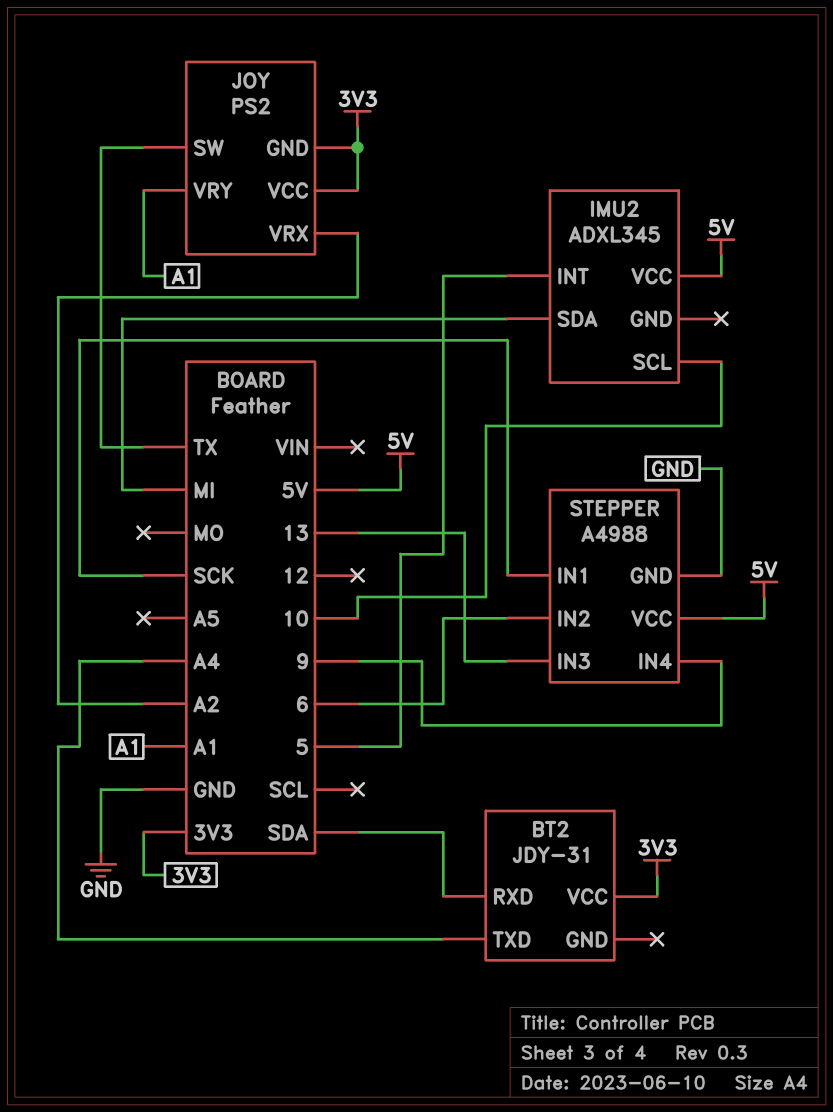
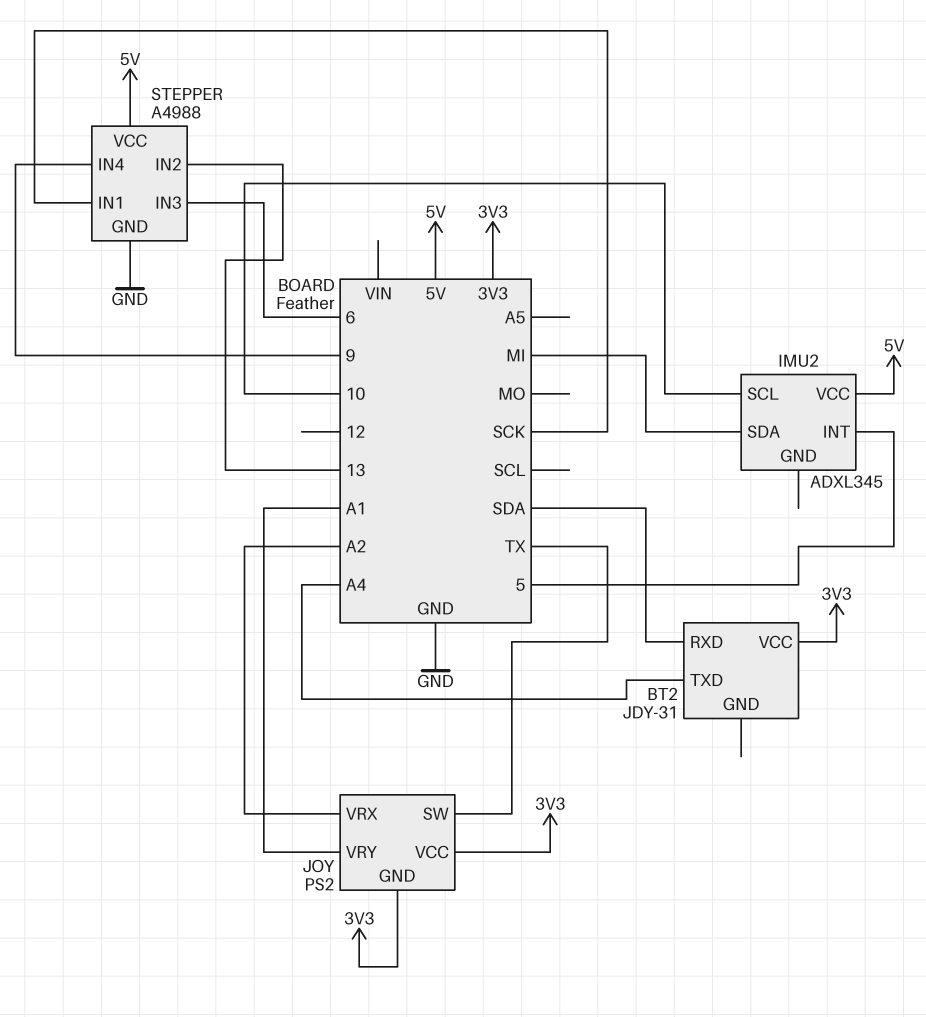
STEPPER pin IN2: 6 -> 13
STEPPER pin IN3: 13 -> 6

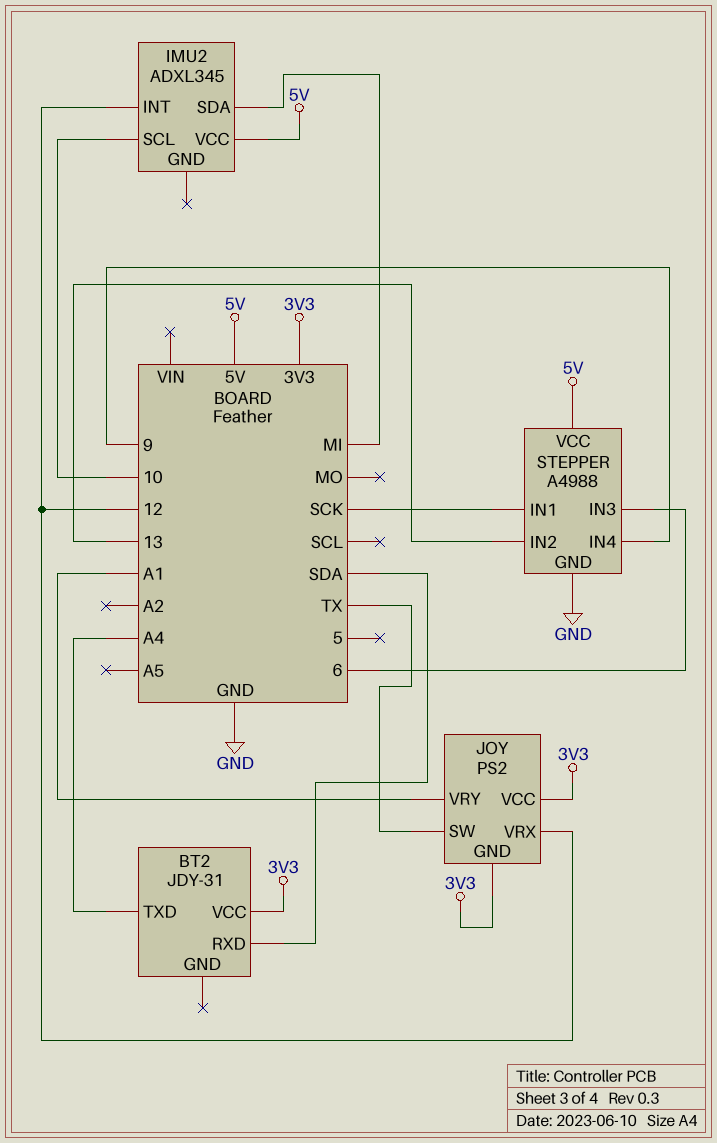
IMU2 pin INT: 5 -> 12
JOY pin VRX: A2 -> 12

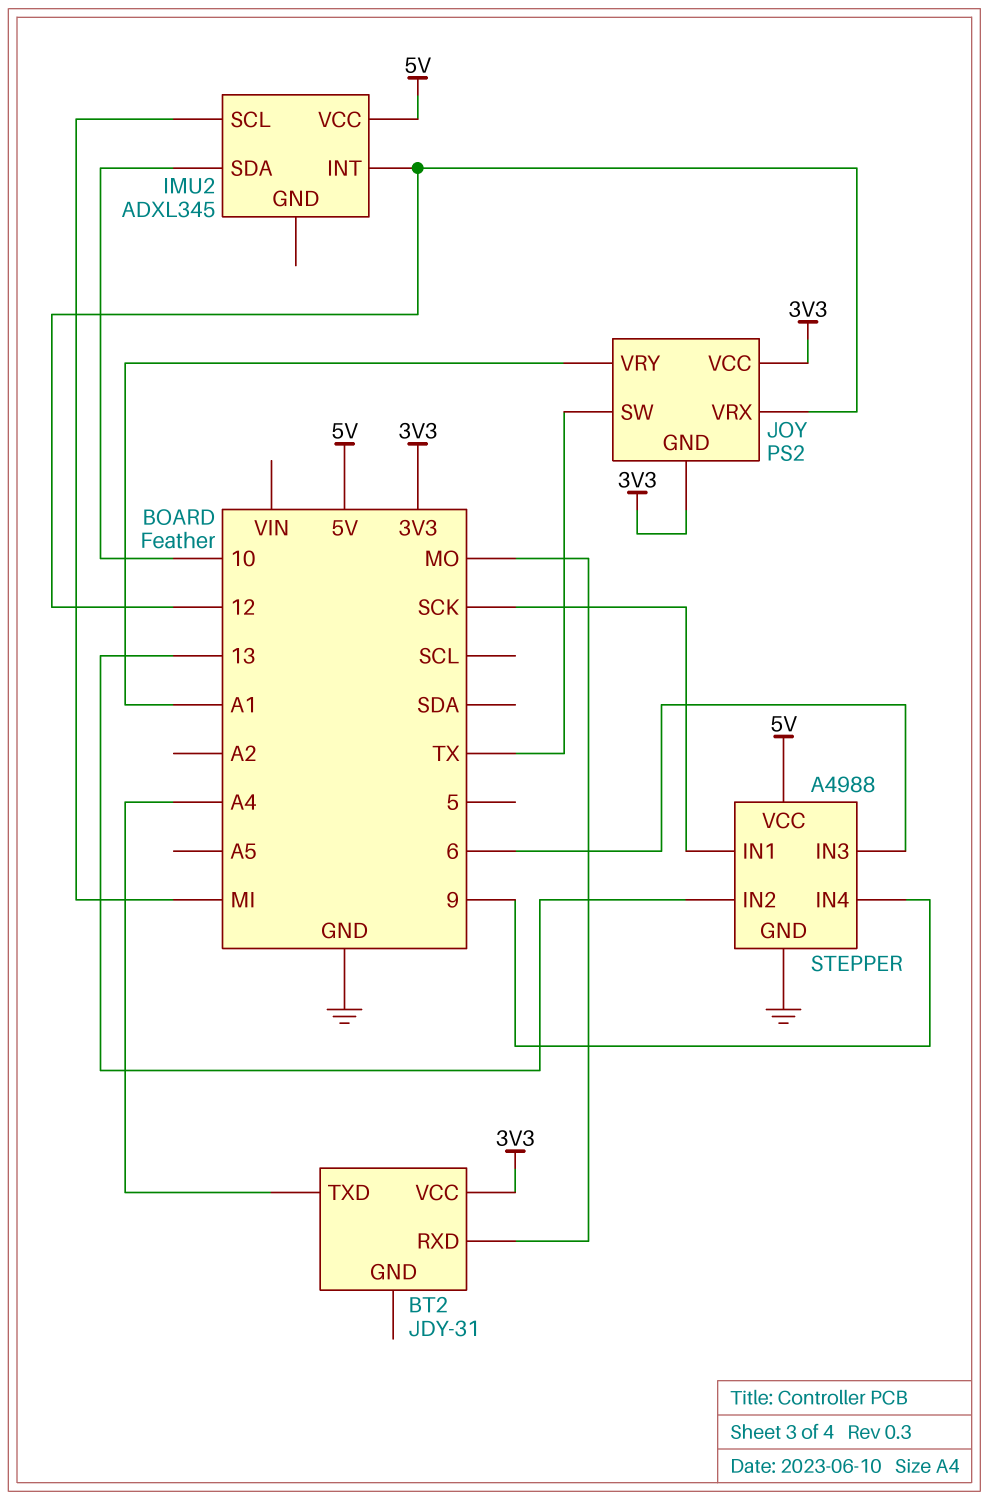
BT2 pin RXD: SDA -> MO
IMU2 pin SCL: 10 -> MI
IMU2 pin SDA: MI -> 10

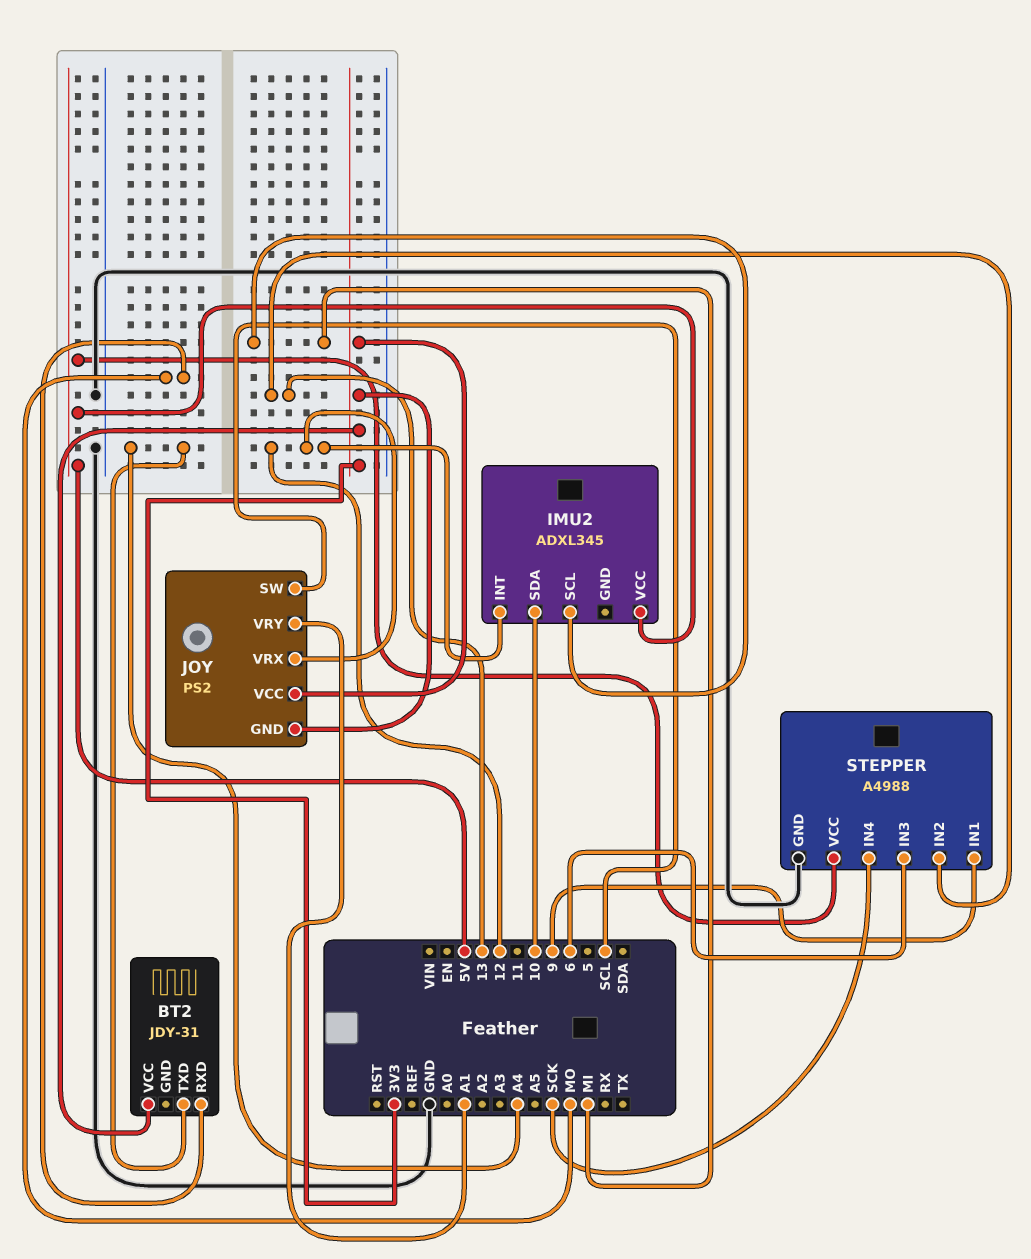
JOY pin SW: TX -> SCL
STEPPER pin IN1: SCK -> 9
STEPPER pin IN4: 9 -> SCK

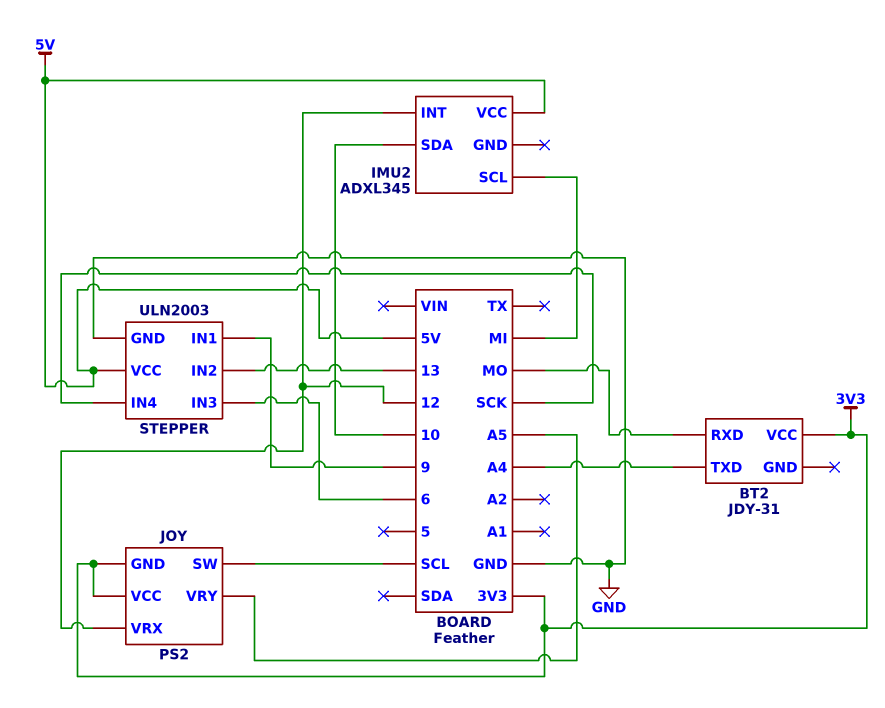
JOY pin VRY: A1 -> A5
STEPPER: A4988 -> ULN2003

